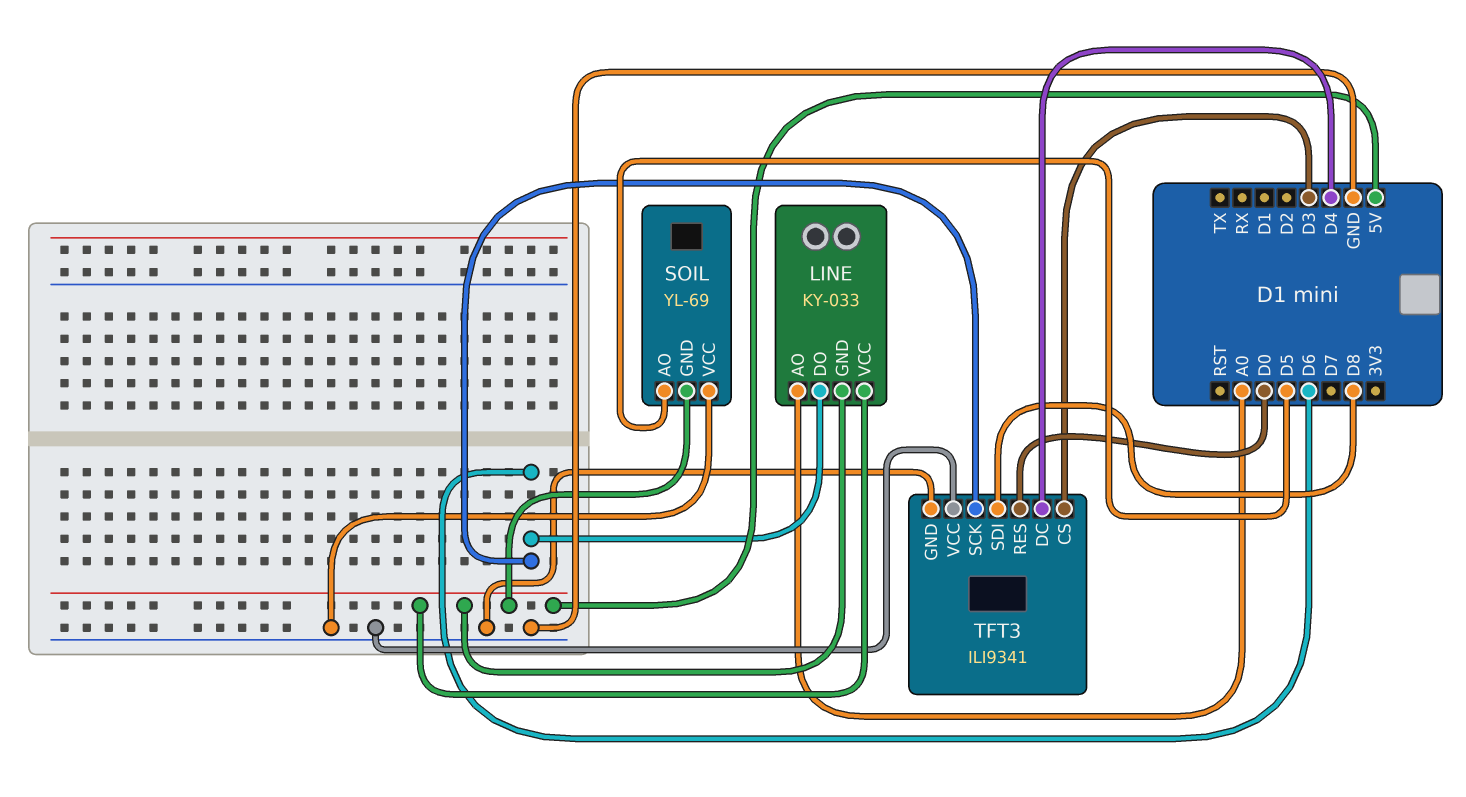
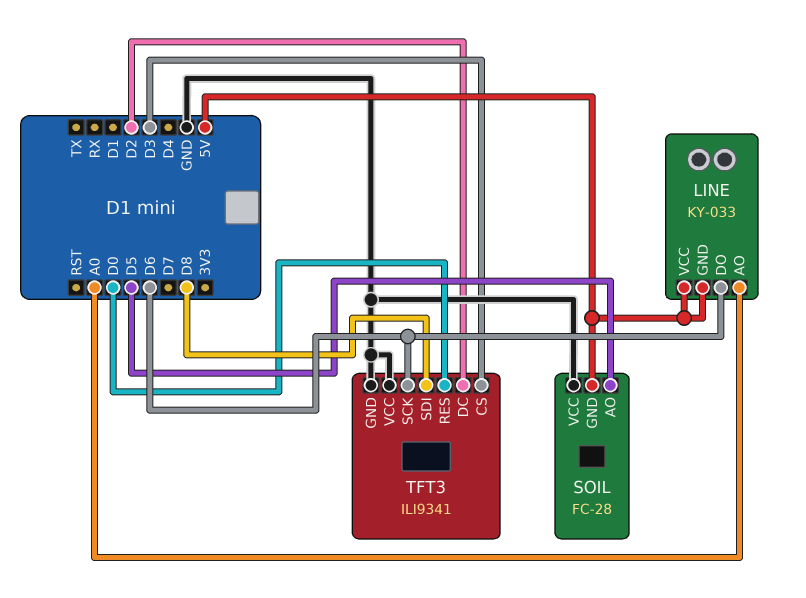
SOIL: YL-69 -> FC-28
TFT3 pin DC: D4 -> D2

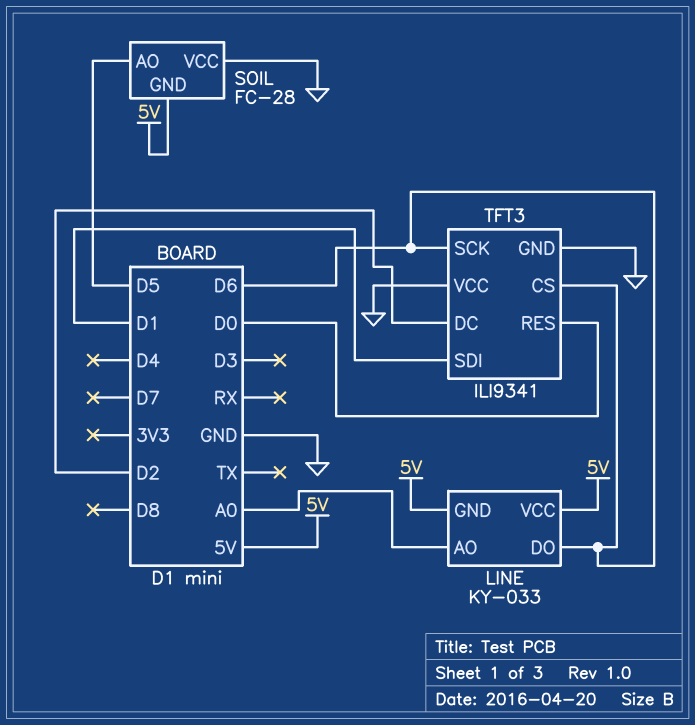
TFT3 pin CS: D3 -> D6
TFT3 pin SDI: D8 -> D1

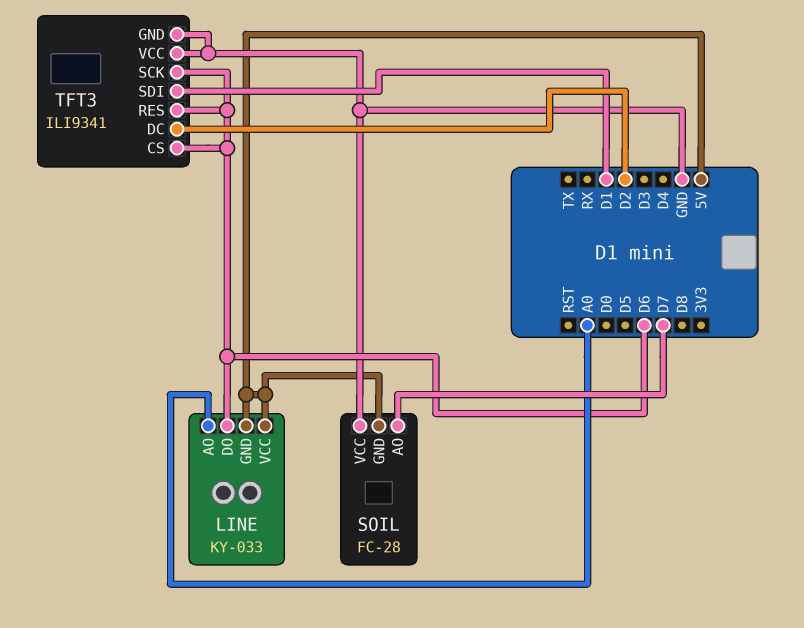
SOIL pin AO: D5 -> D7
TFT3 pin RES: D0 -> D6

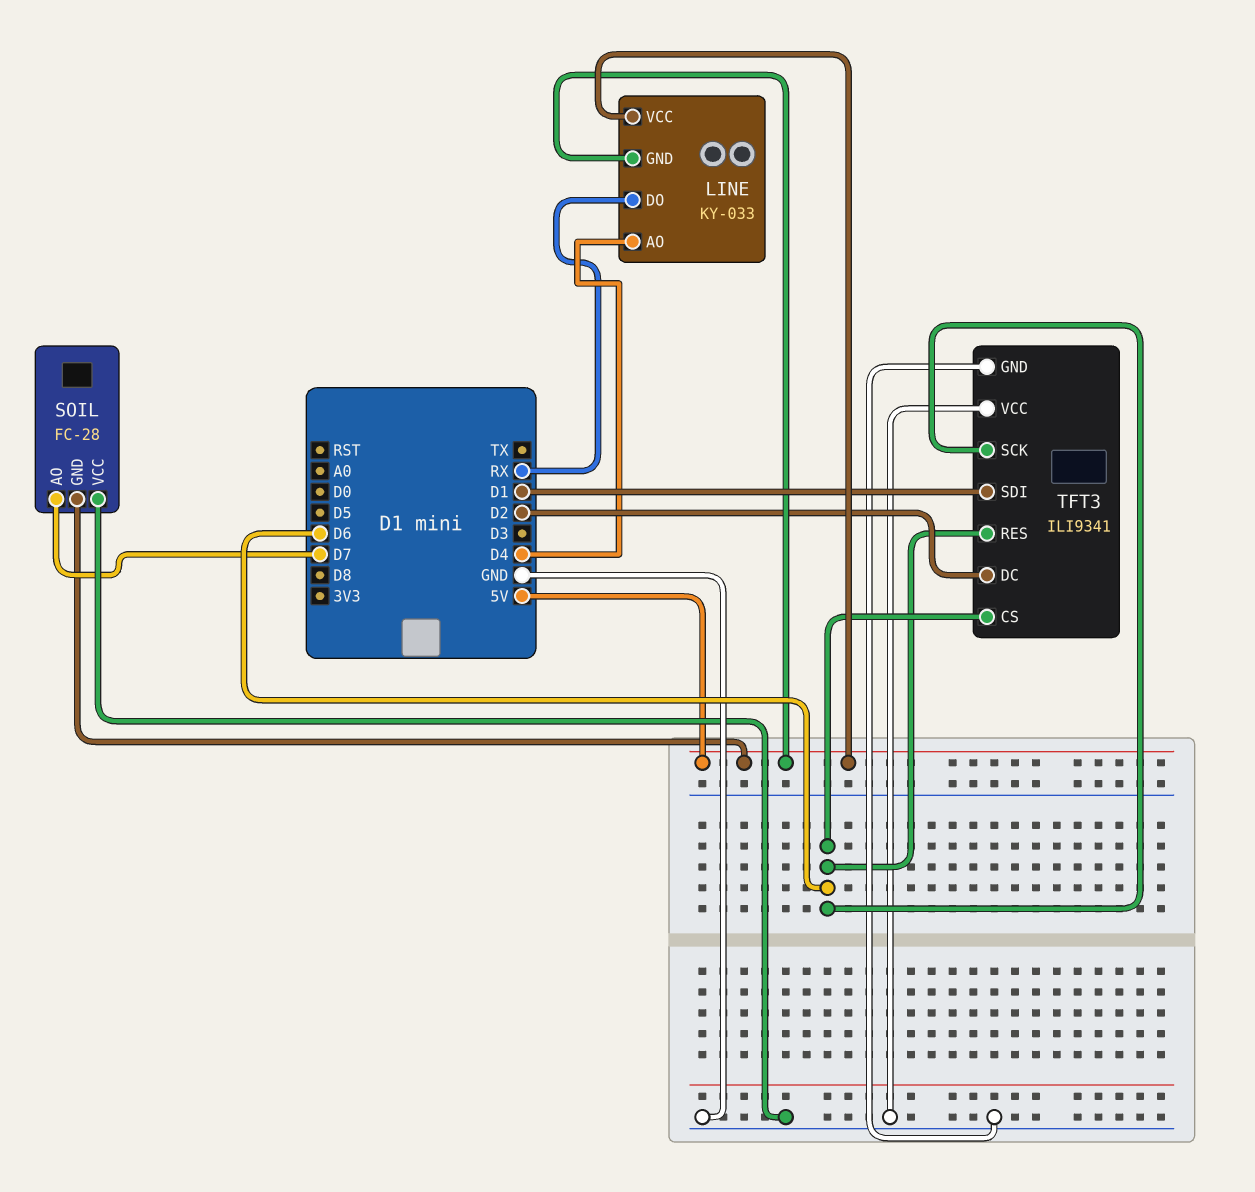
LINE pin AO: A0 -> D4
LINE pin DO: D6 -> RX

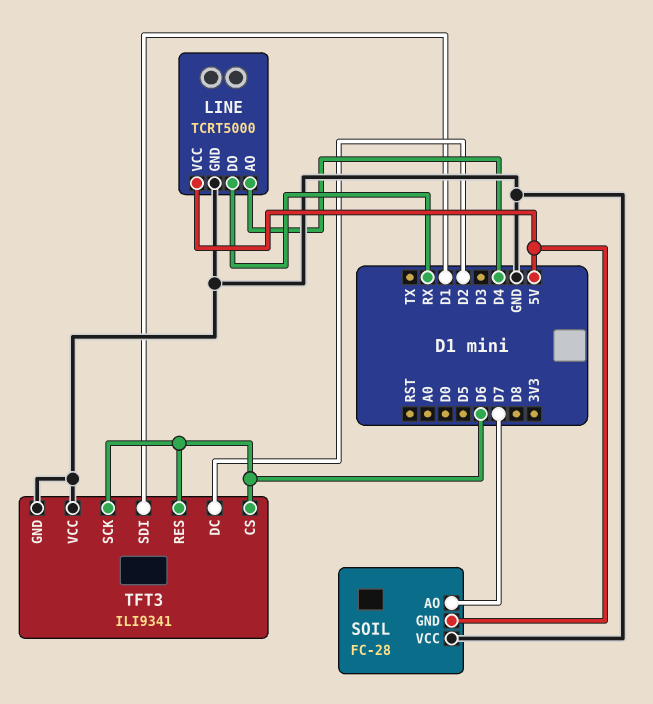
LINE: KY-033 -> TCRT5000
LINE pin GND: 5V -> GND

